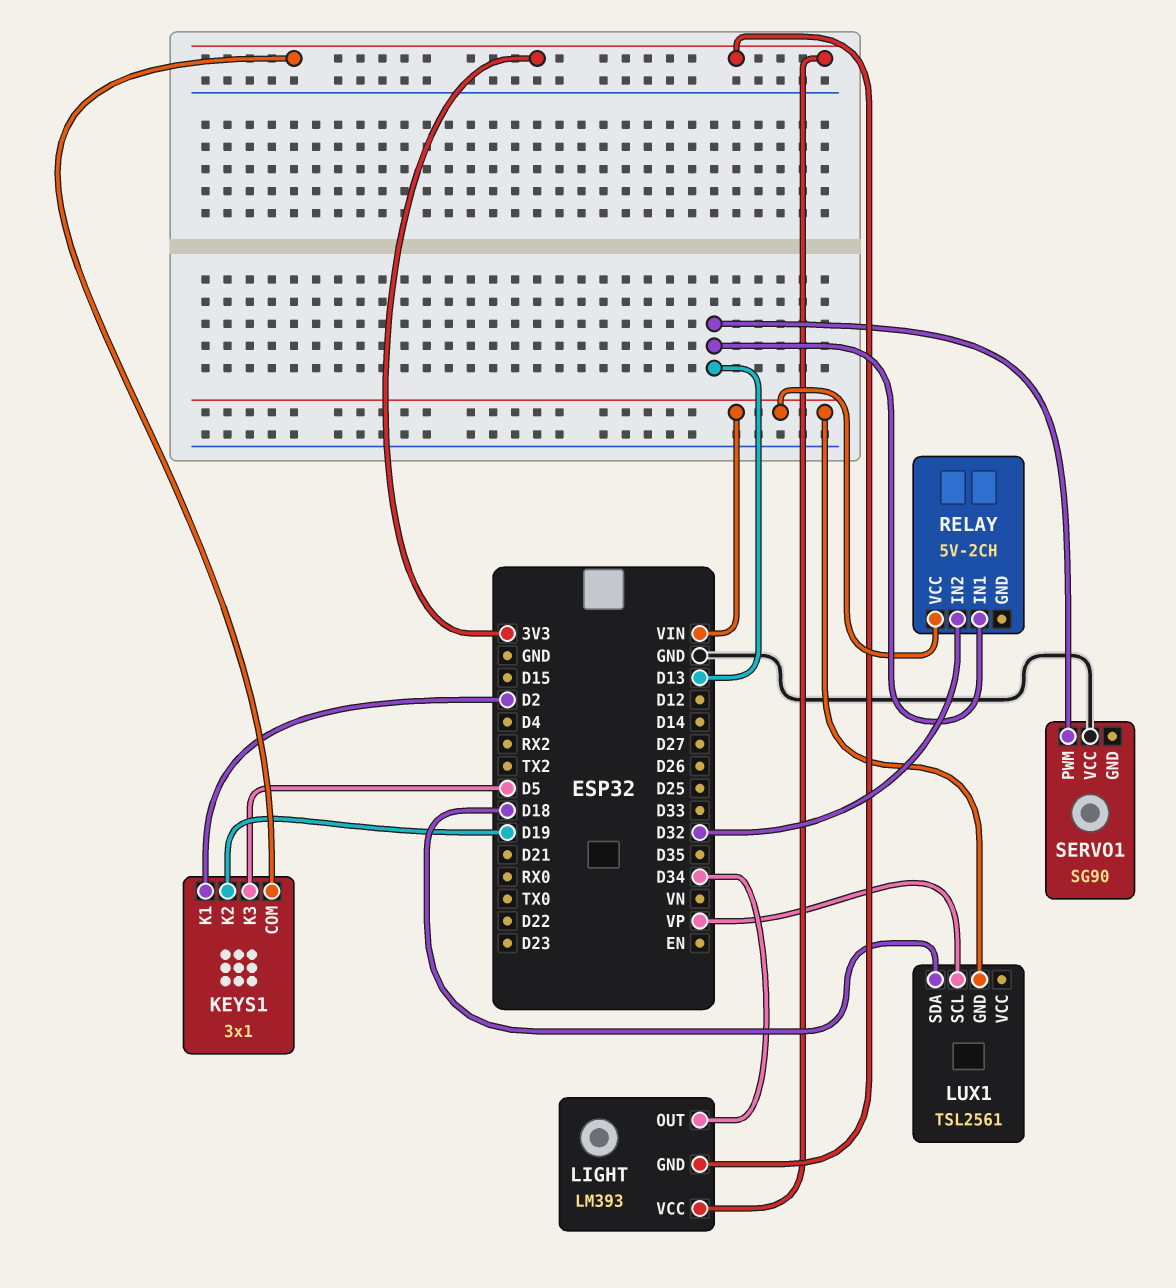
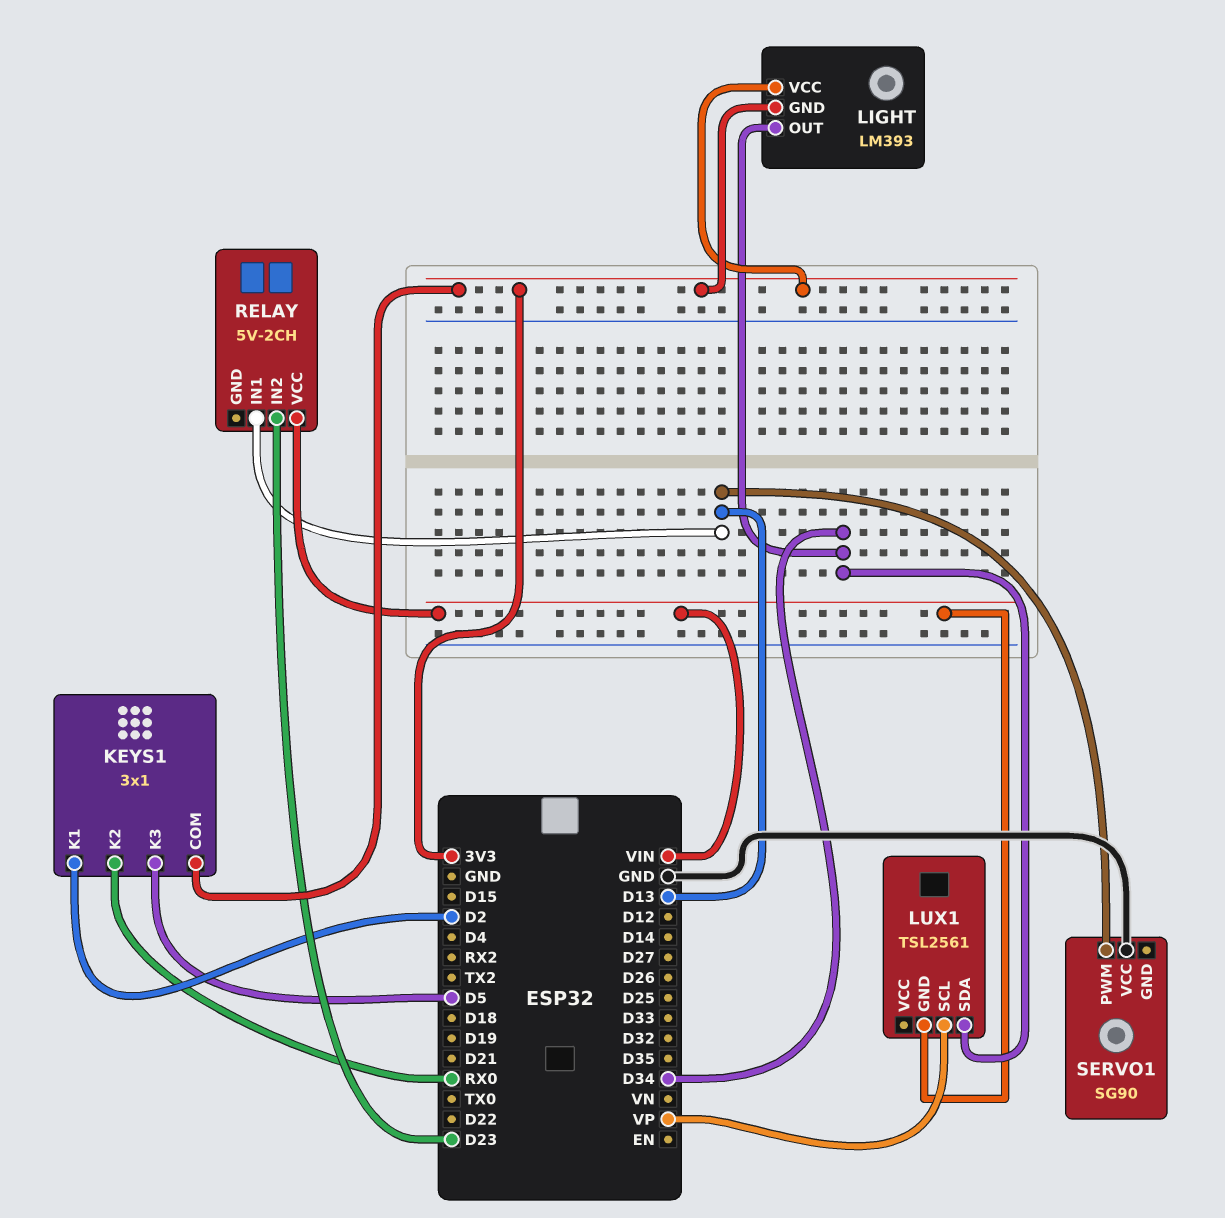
KEYS1 pin K2: D19 -> RX0
LUX1 pin SDA: D18 -> D34
RELAY pin IN2: D32 -> D23

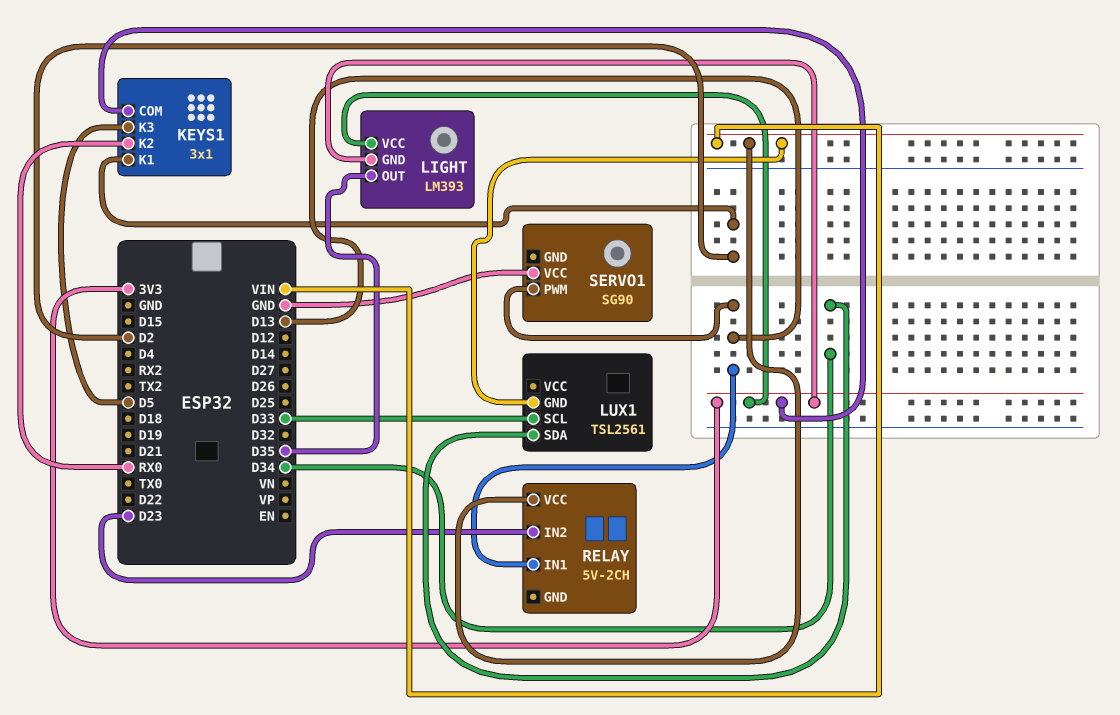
LIGHT pin OUT: D34 -> D35
LUX1 pin SCL: VP -> D33

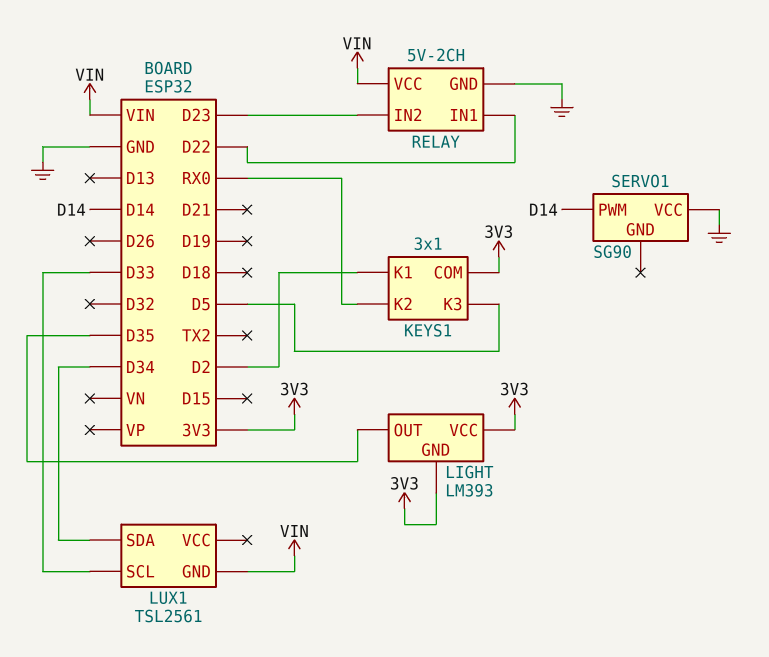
RELAY pin GND: none -> GND
RELAY pin IN1: D13 -> D22
SERVO1 pin PWM: D13 -> D14

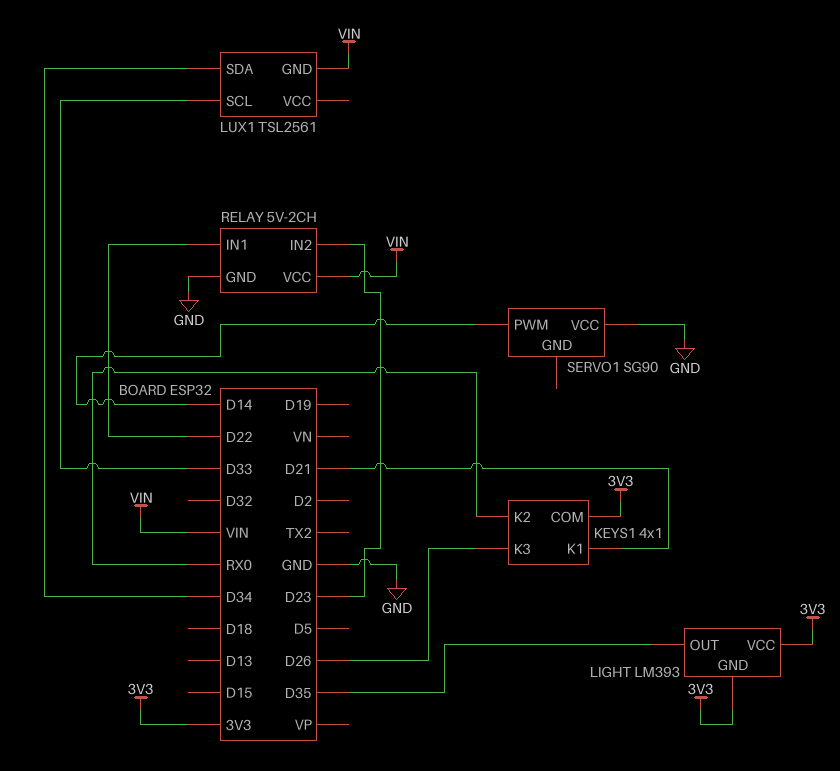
KEYS1: 3x1 -> 4x1
KEYS1 pin K1: D2 -> D21
KEYS1 pin K3: D5 -> D26

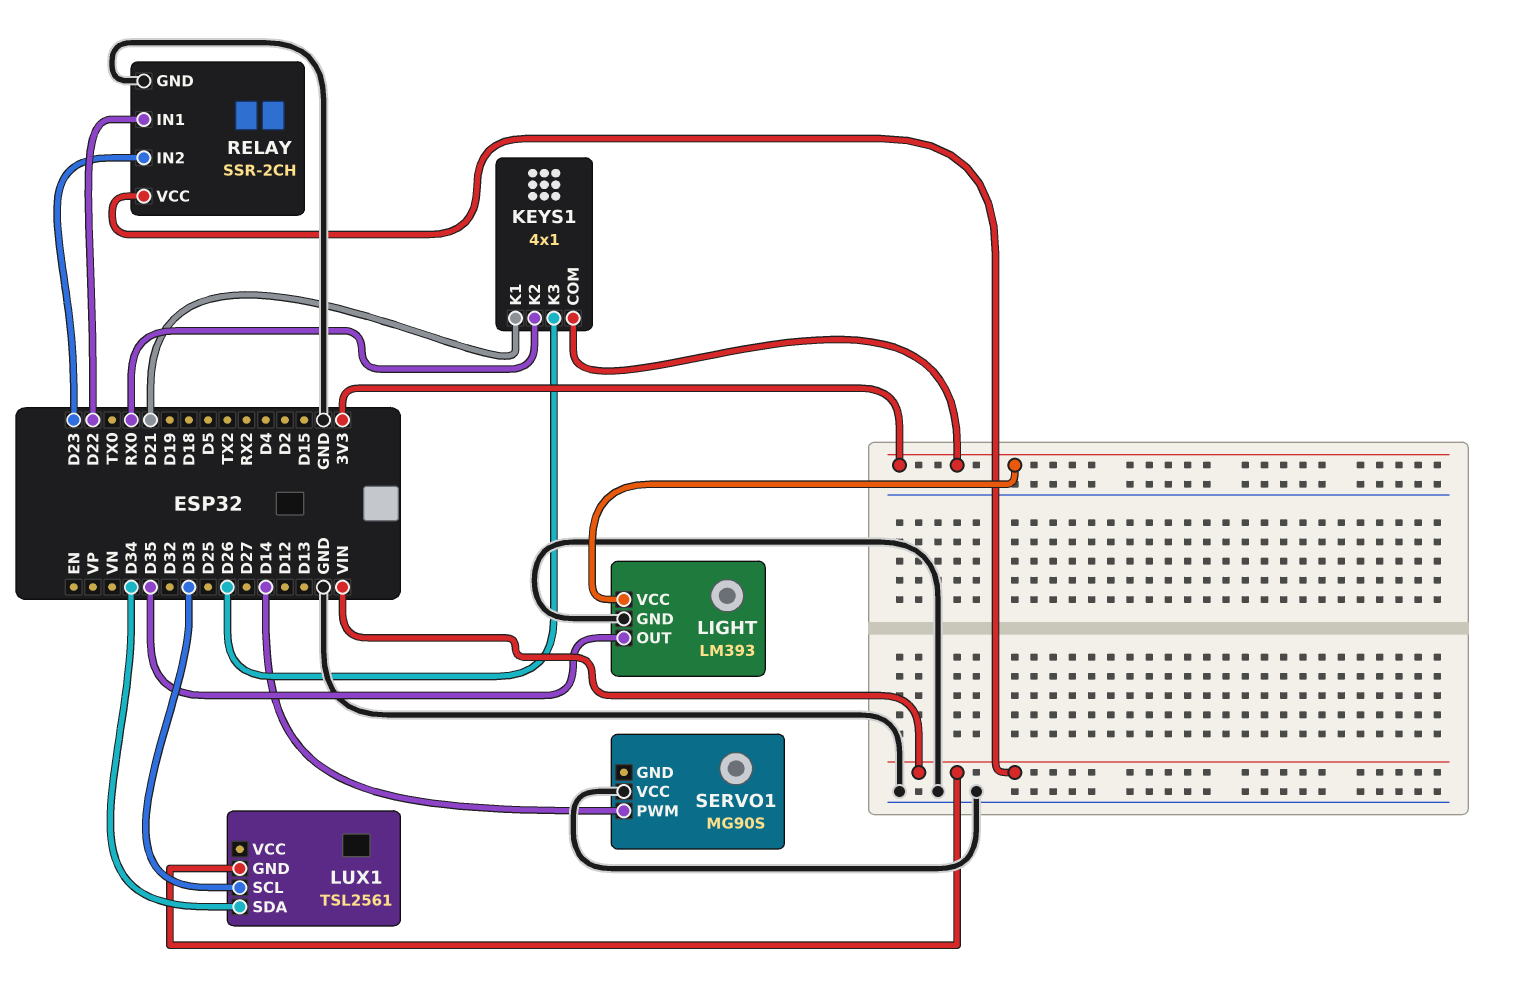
LIGHT pin GND: 3V3 -> GND
RELAY: 5V-2CH -> SSR-2CH
SERVO1: SG90 -> MG90S

